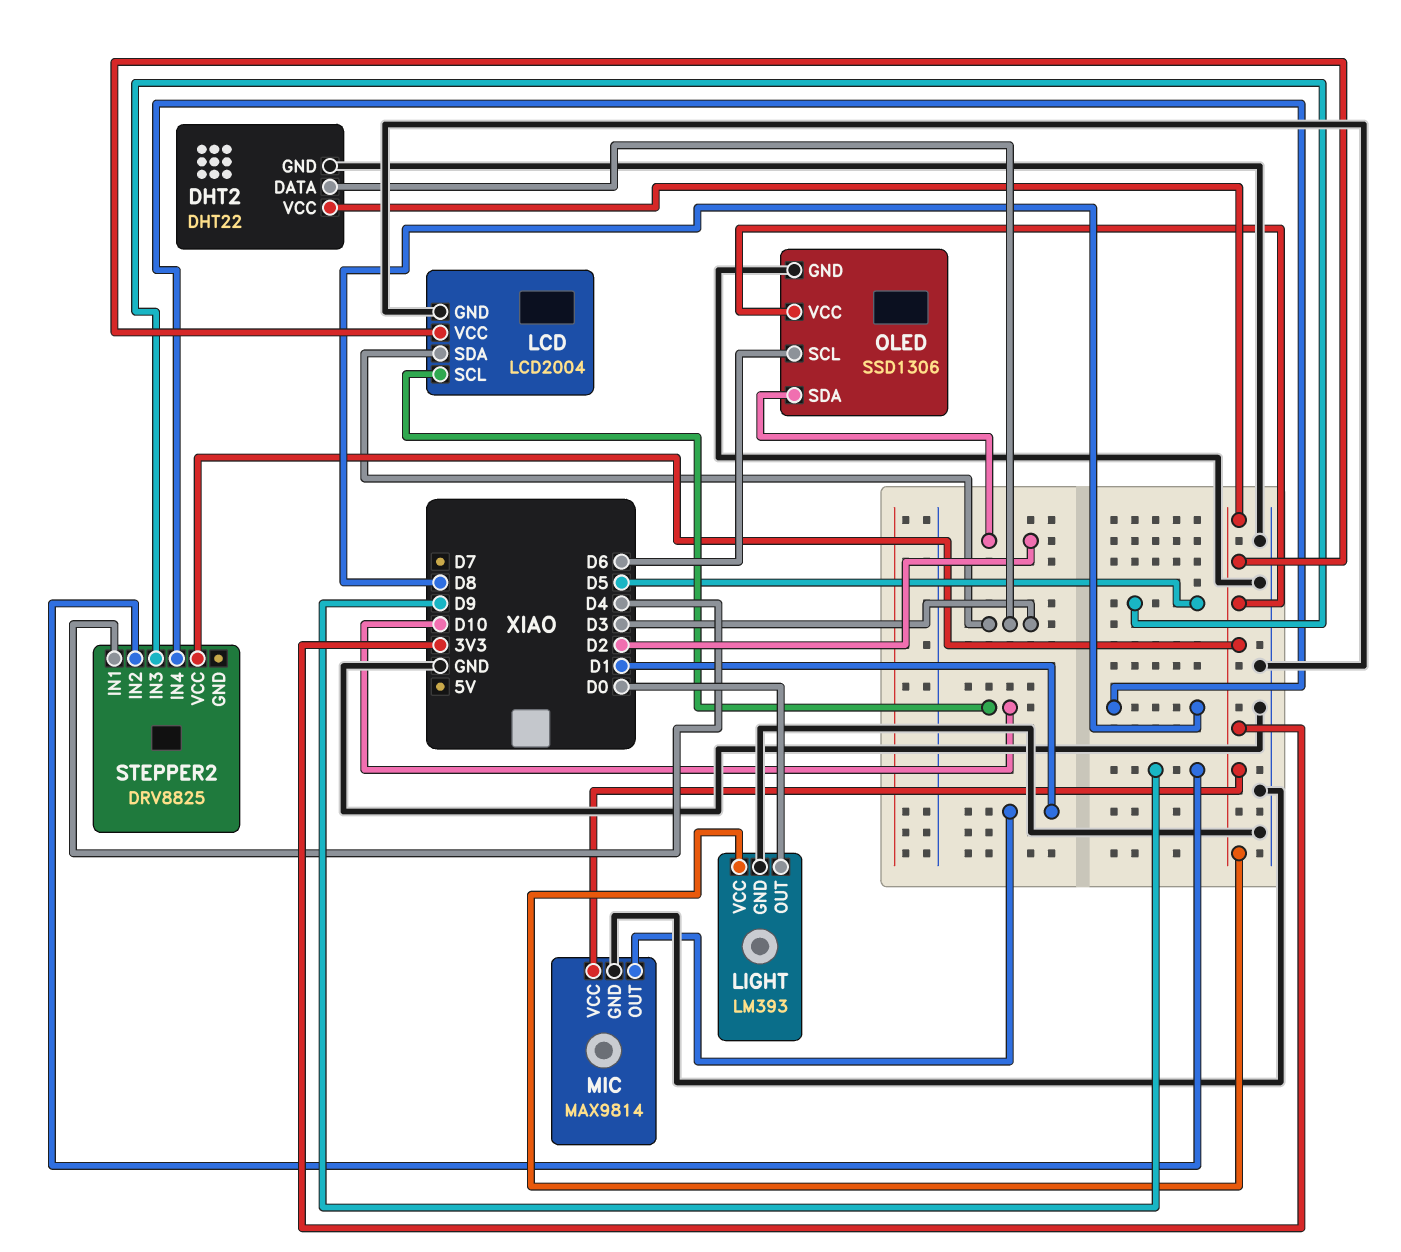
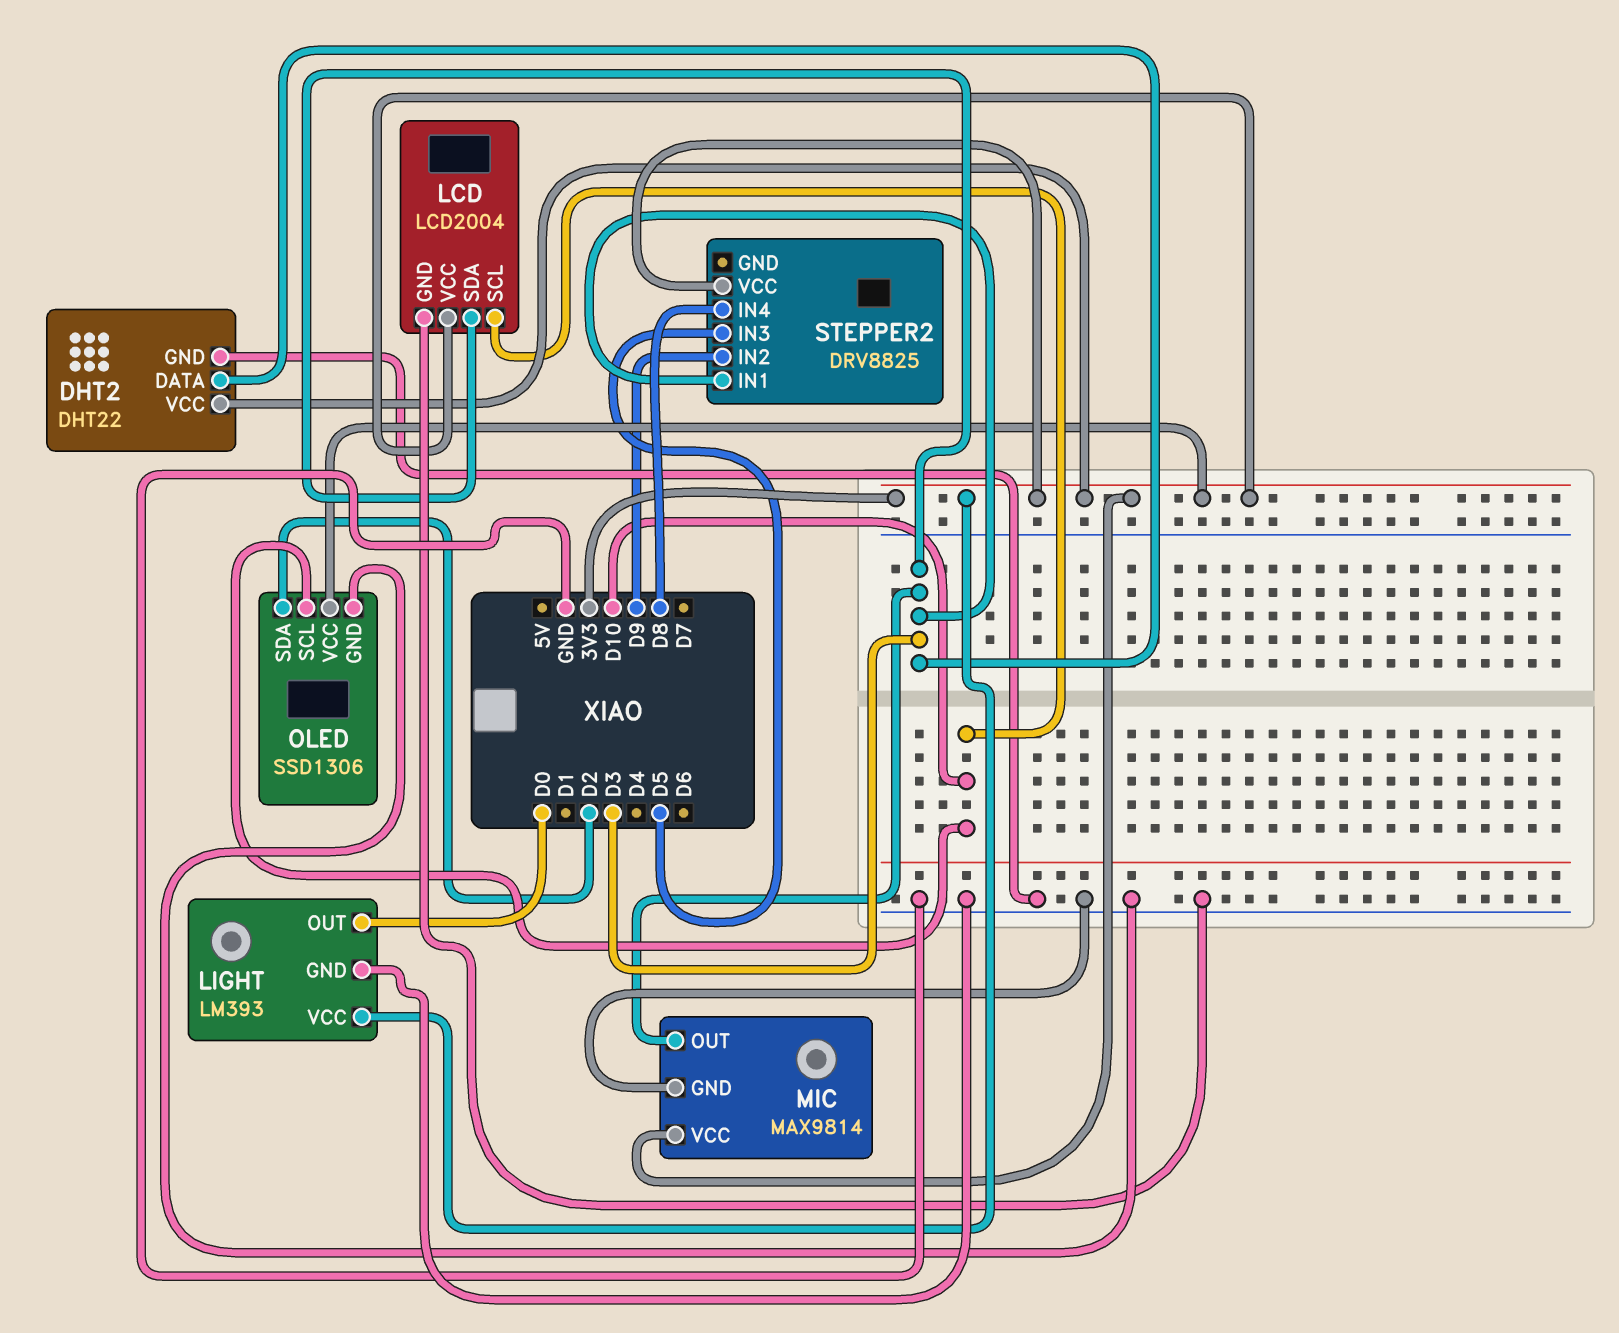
MIC pin OUT: D1 -> D3
OLED pin SCL: D6 -> D10
STEPPER2 pin IN1: D4 -> D3

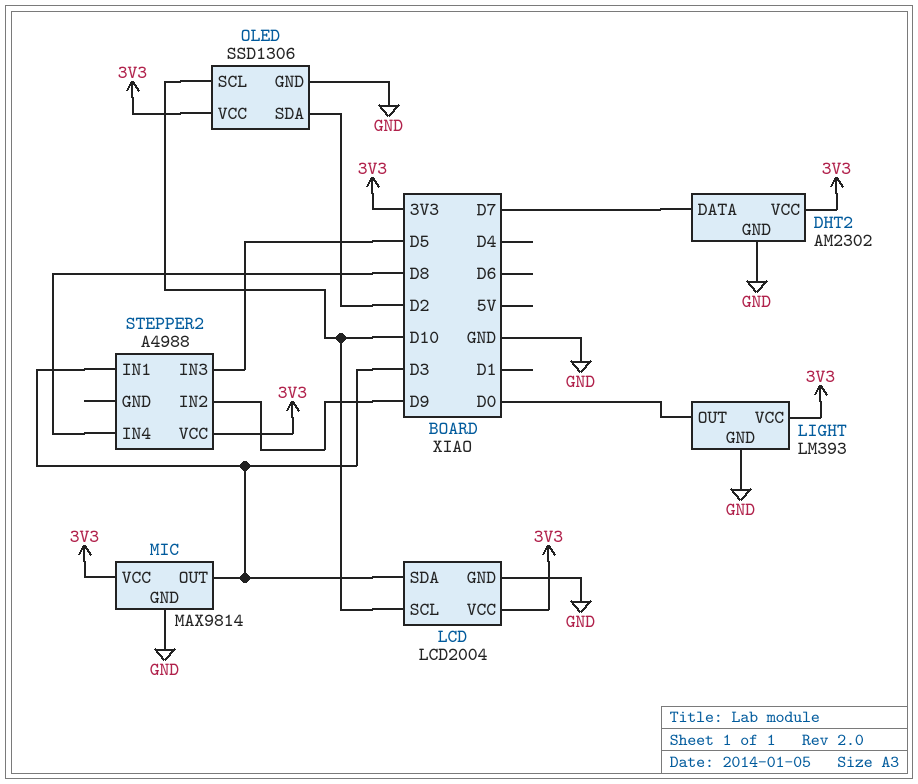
DHT2: DHT22 -> AM2302
DHT2 pin DATA: D3 -> D7
STEPPER2: DRV8825 -> A4988

